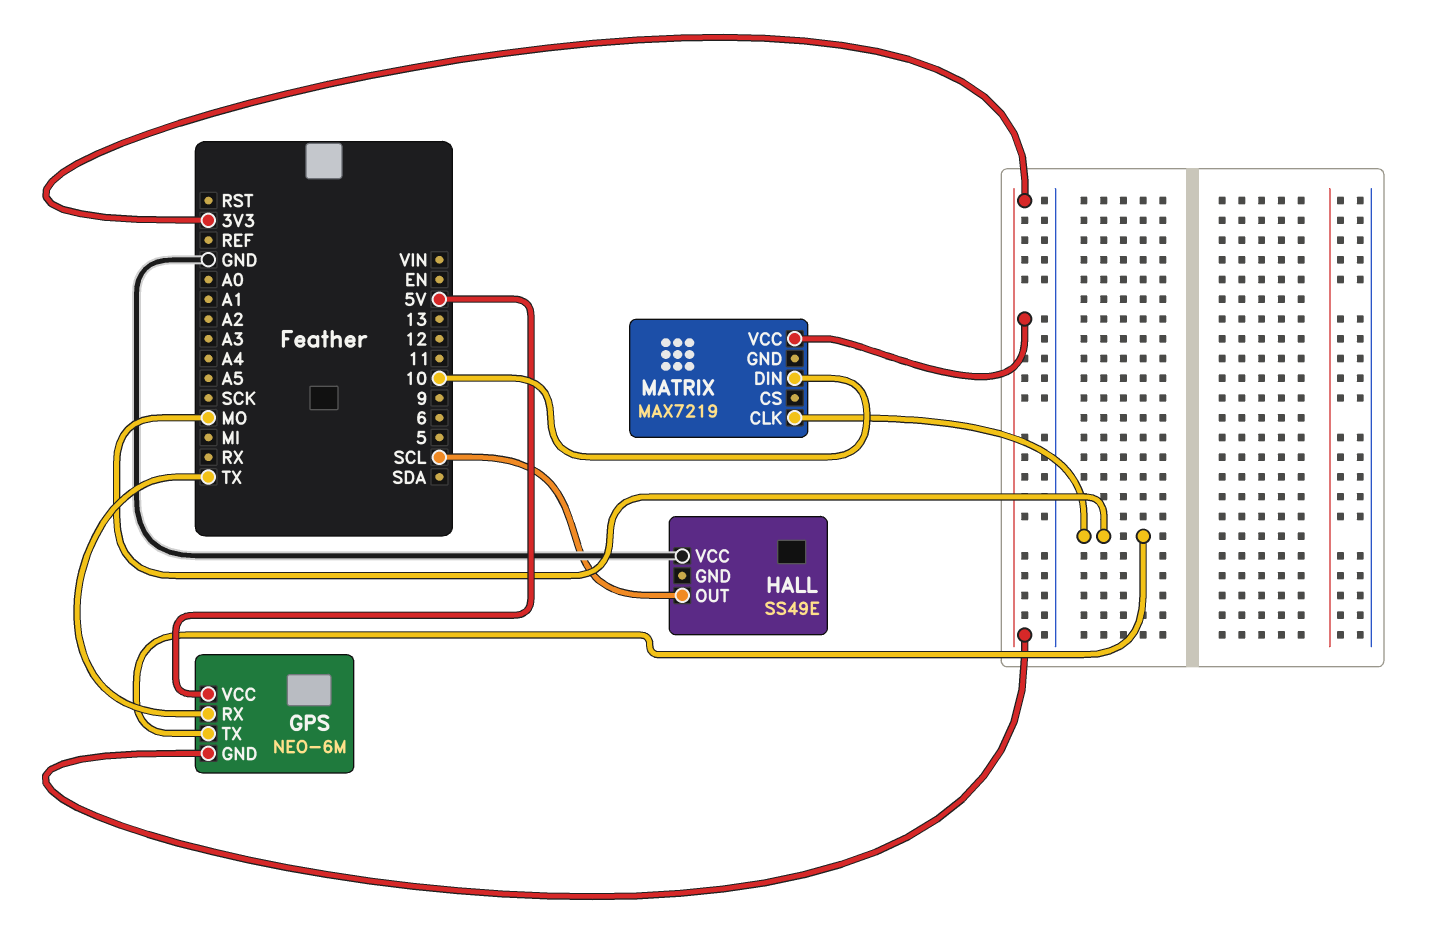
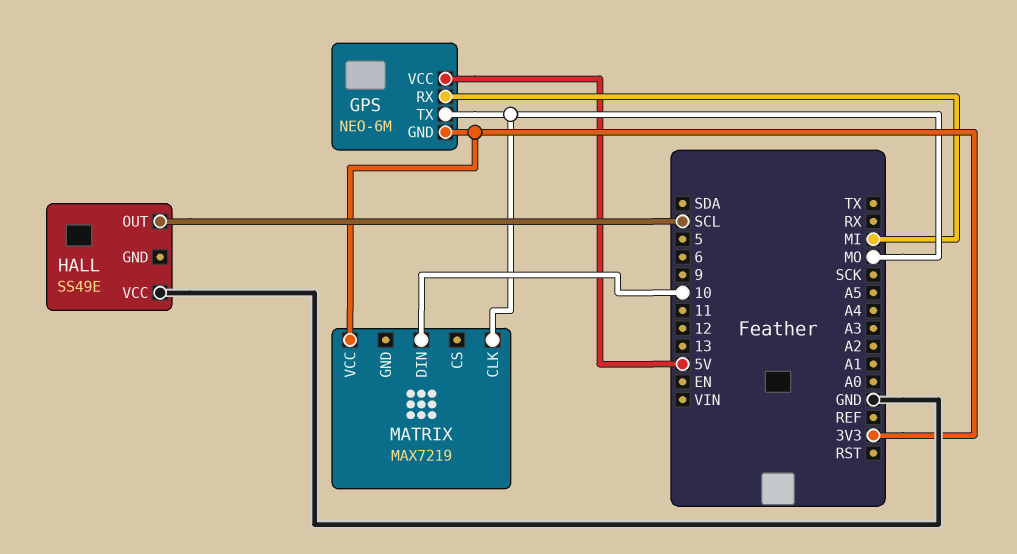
GPS pin RX: TX -> MI

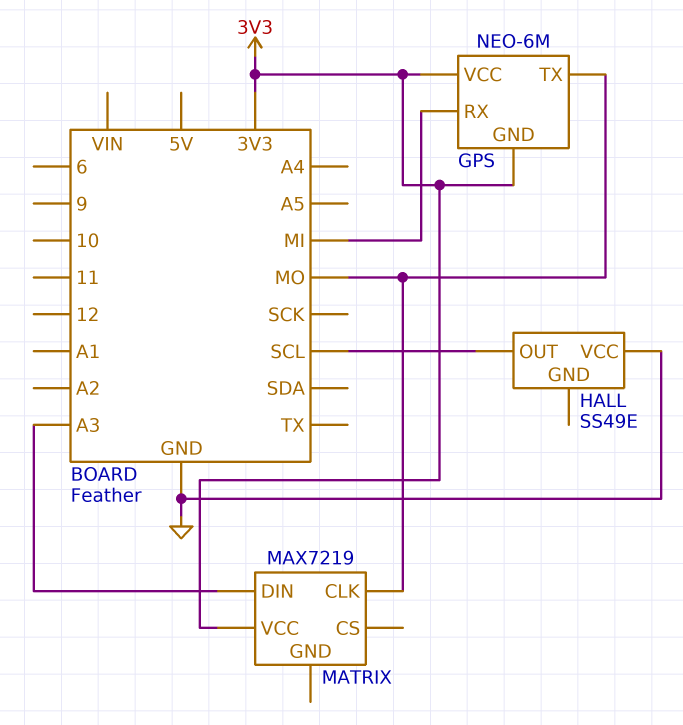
GPS pin VCC: 5V -> 3V3
MATRIX pin DIN: 10 -> A3

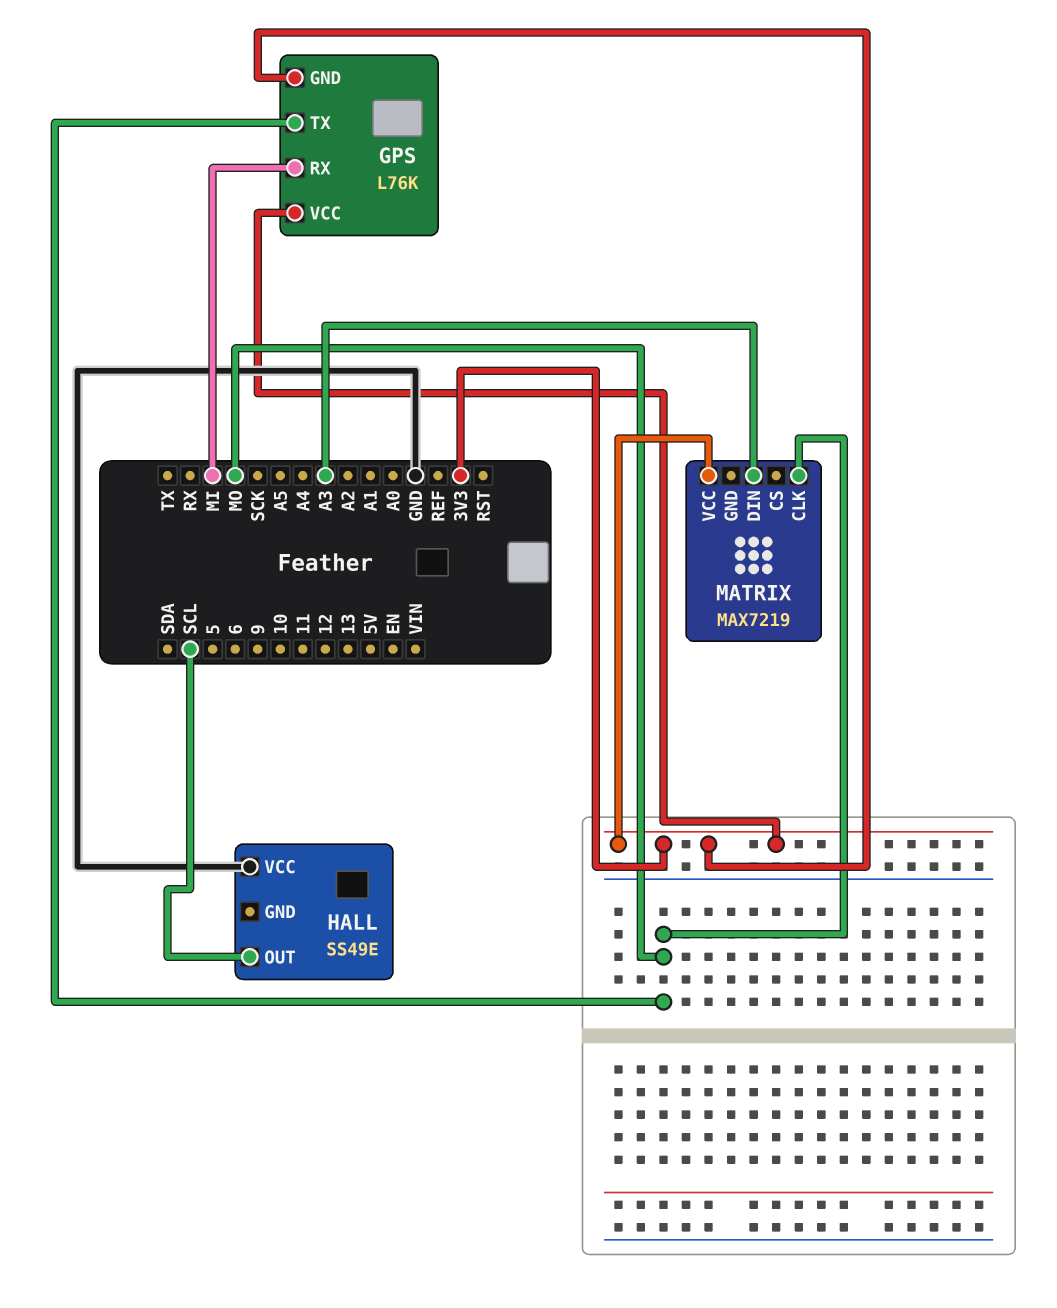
GPS: NEO-6M -> L76K

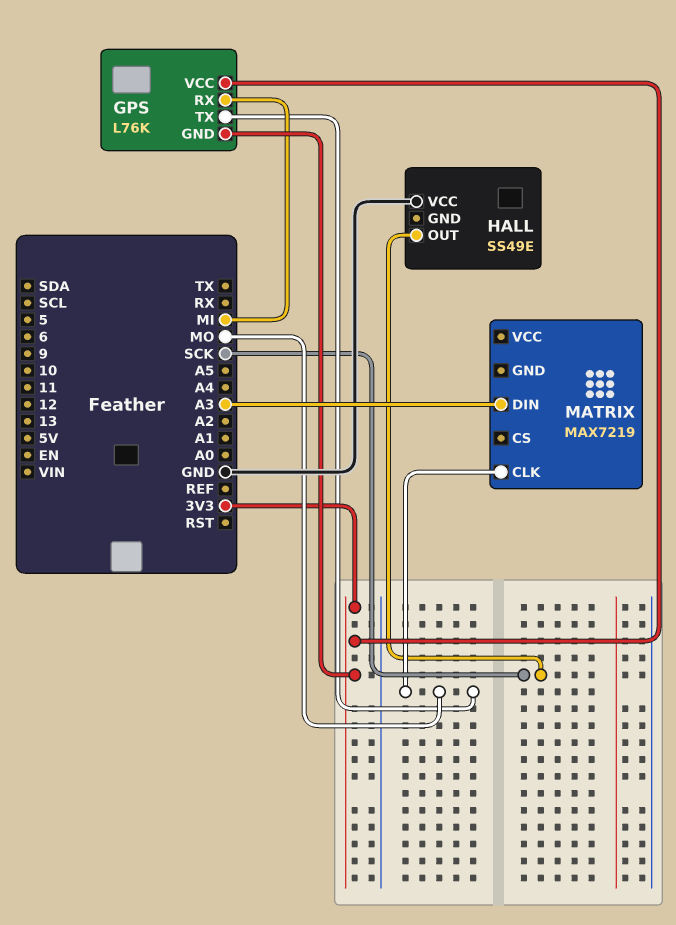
HALL pin OUT: SCL -> SCK
MATRIX pin VCC: 3V3 -> none

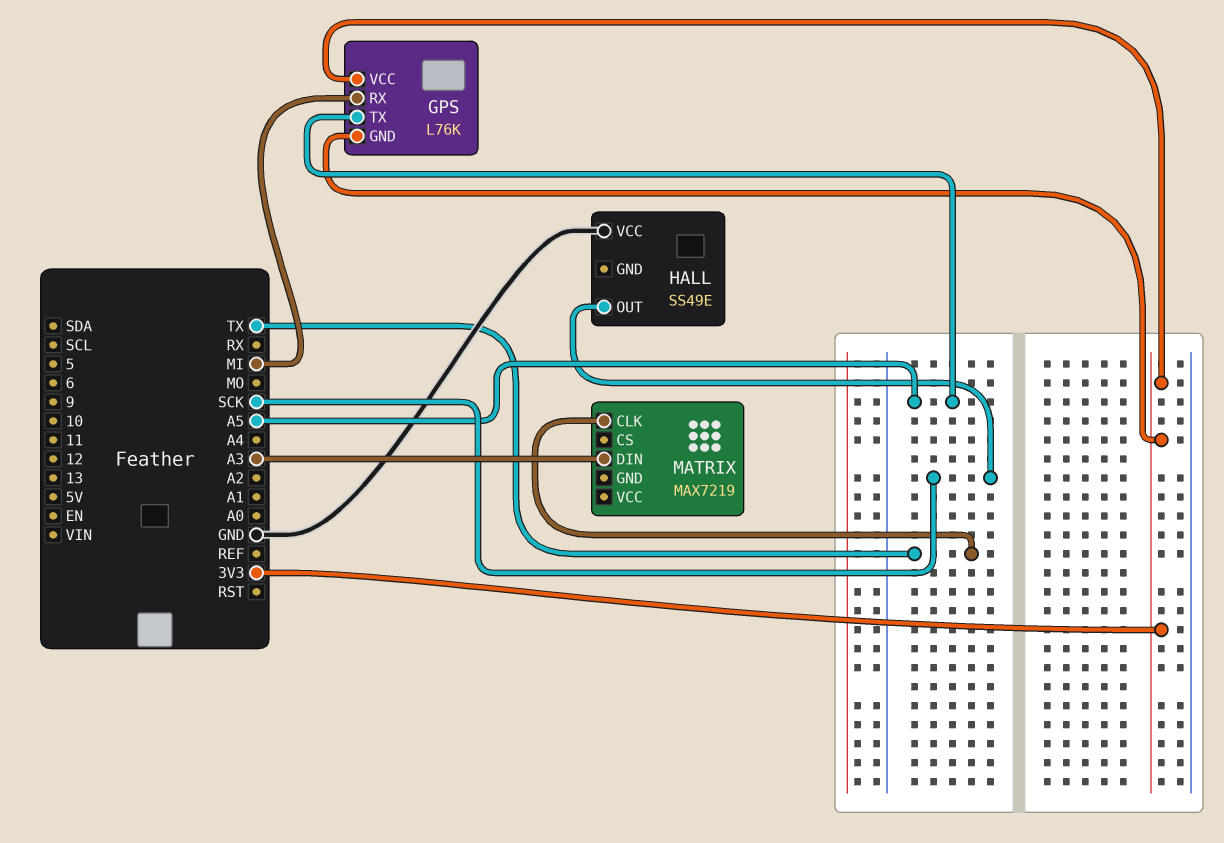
GPS pin TX: MO -> A5
MATRIX pin CLK: MO -> TX

